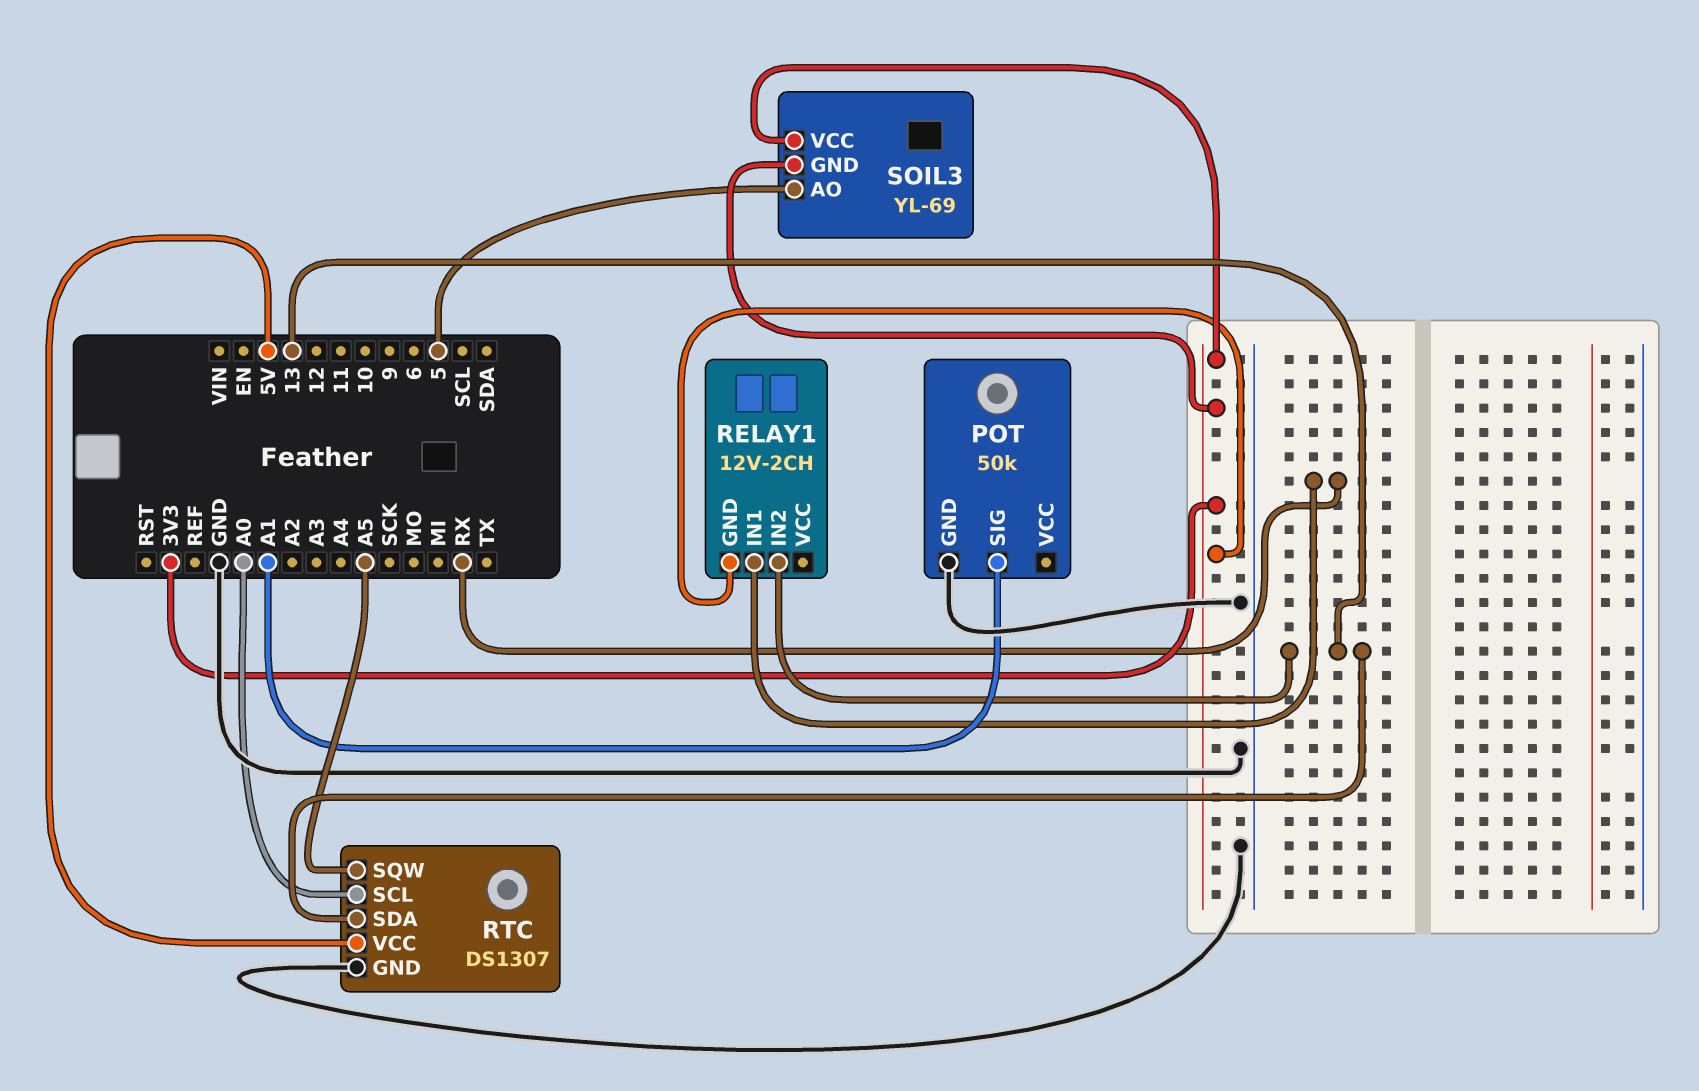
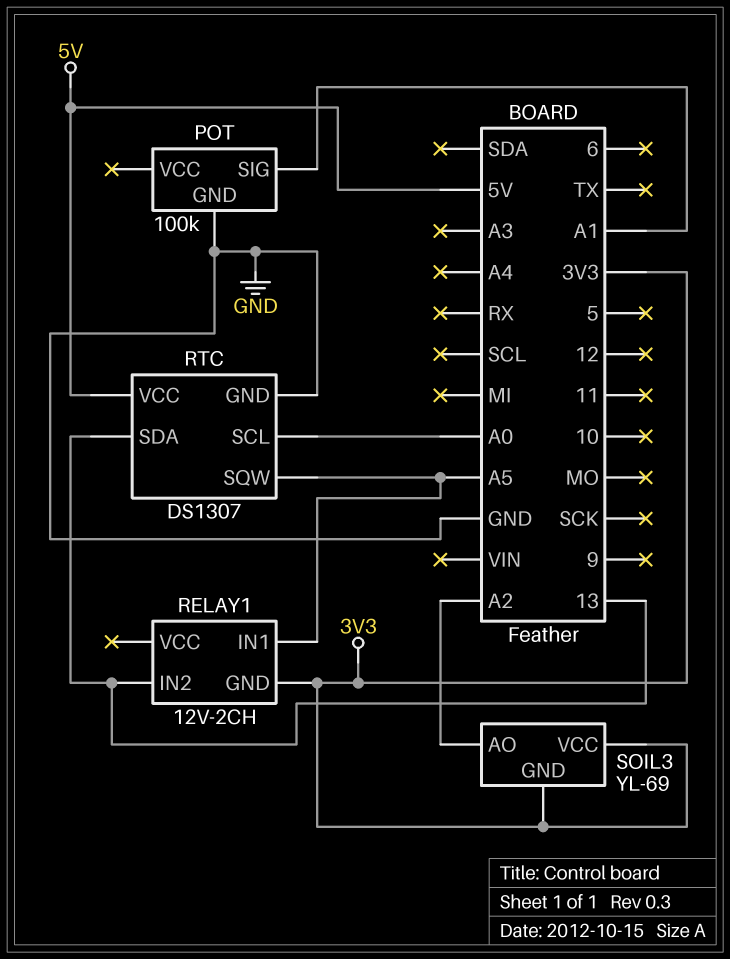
POT: 50k -> 100k
RELAY1 pin IN1: RX -> A5
SOIL3 pin AO: 5 -> A2

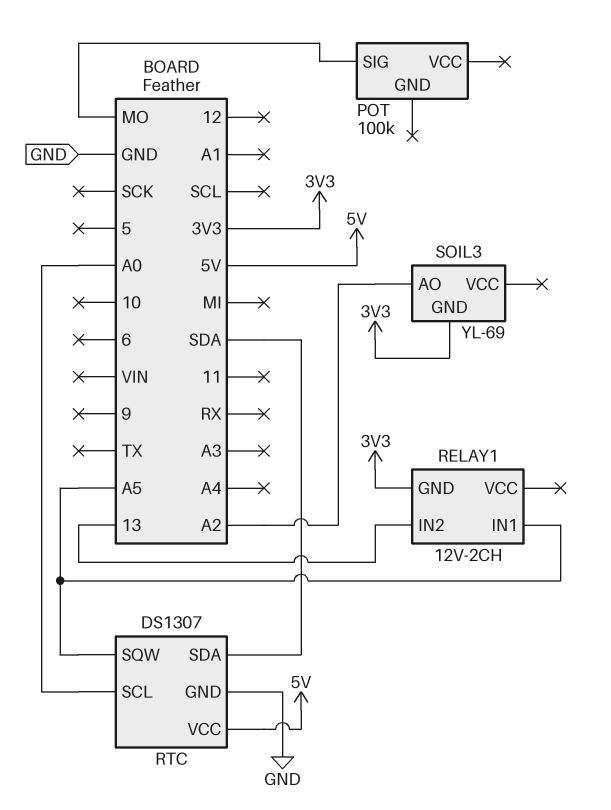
POT pin GND: GND -> none
POT pin SIG: A1 -> MO
RTC pin SDA: 13 -> SDA
SOIL3 pin VCC: 3V3 -> none

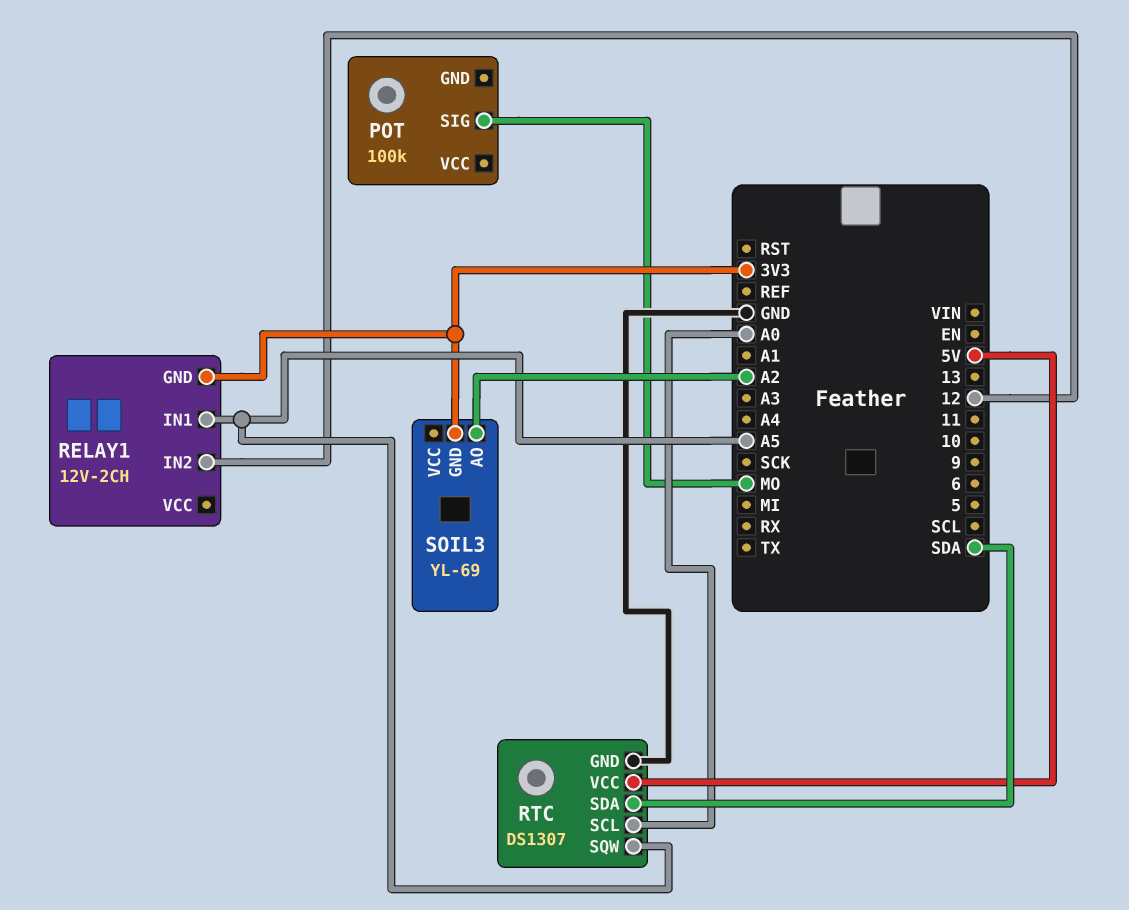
RELAY1 pin IN2: 13 -> 12

